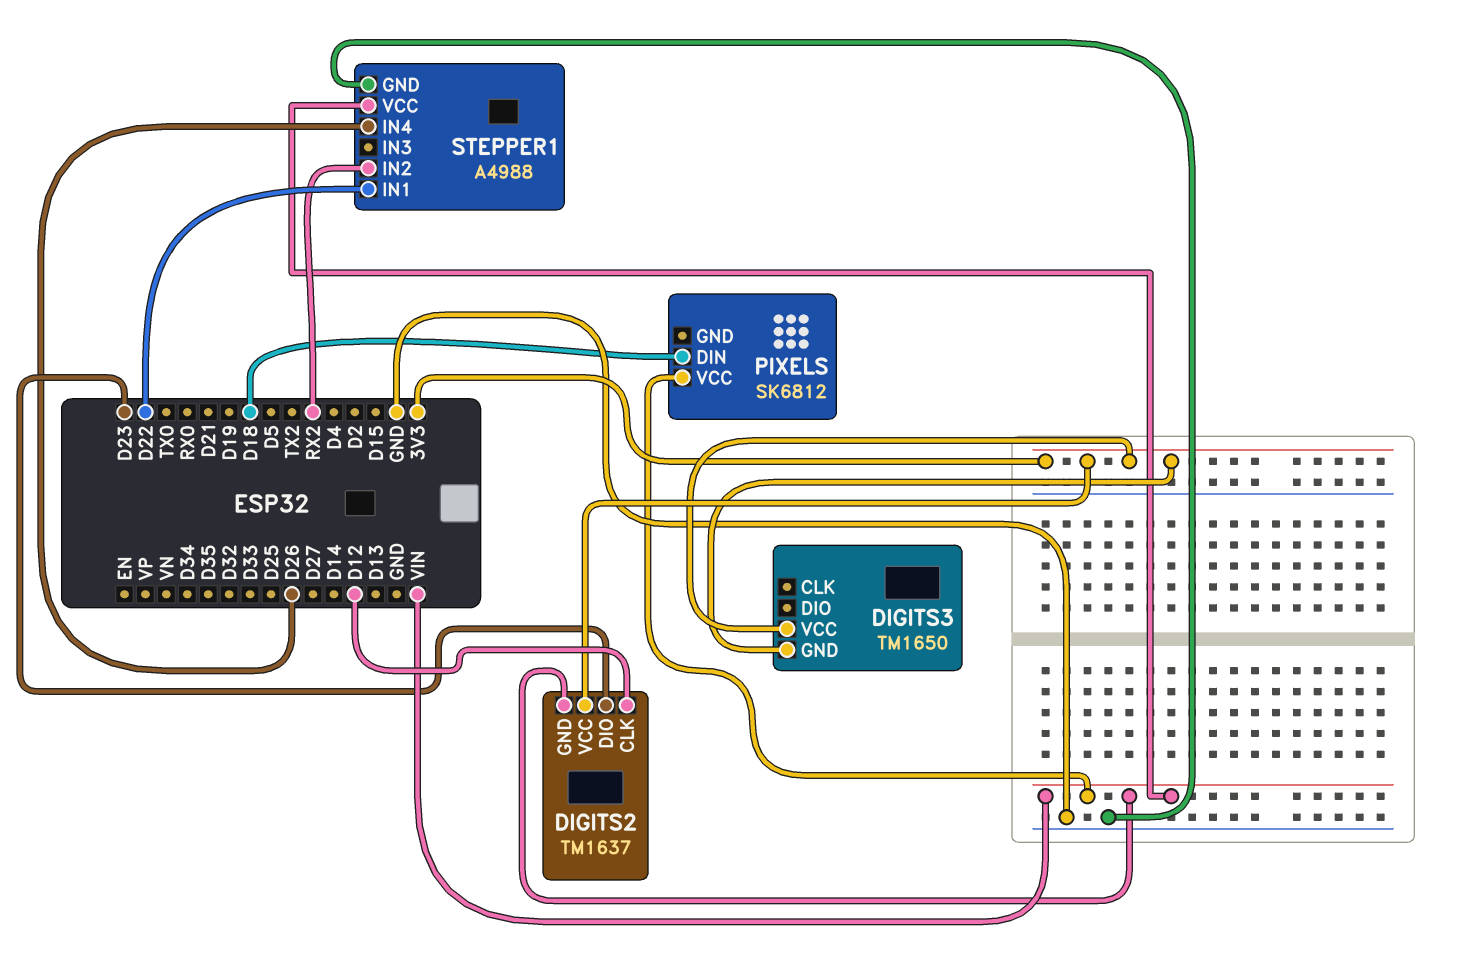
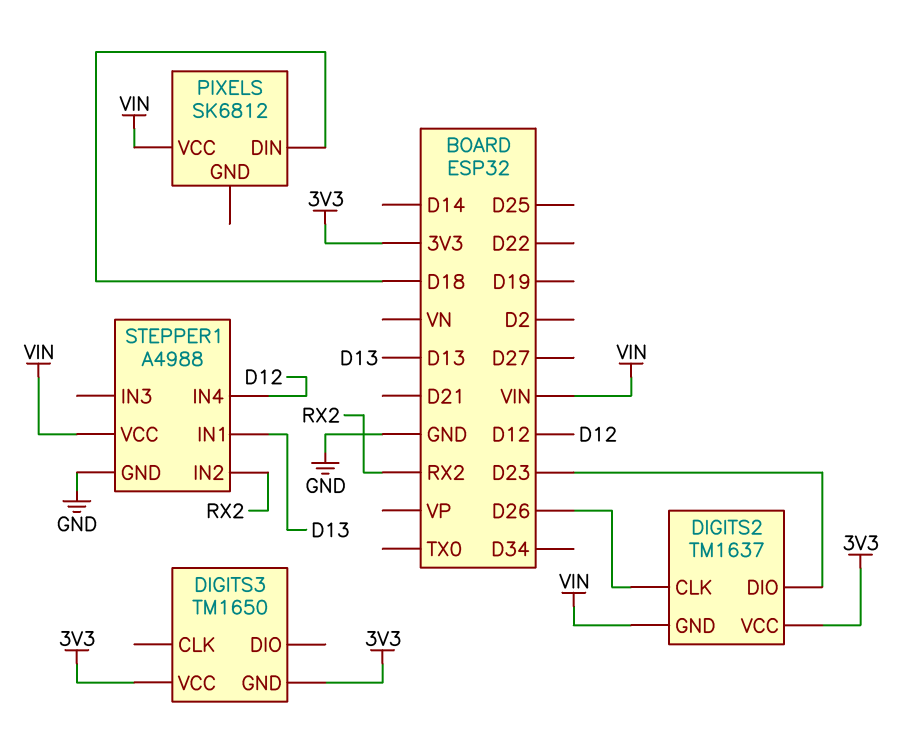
DIGITS2 pin CLK: D12 -> D26
STEPPER1 pin IN1: D22 -> D13
STEPPER1 pin IN4: D26 -> D12

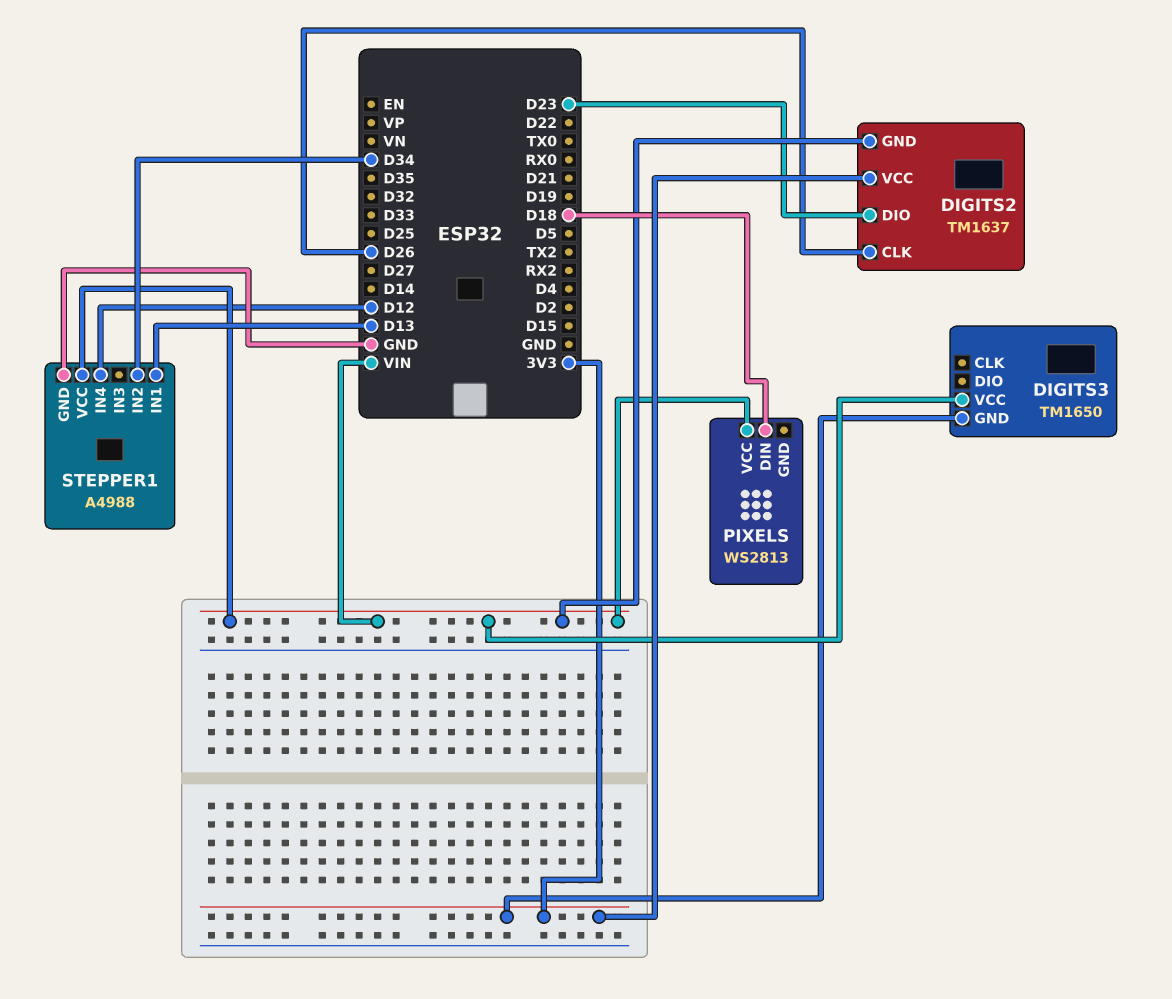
DIGITS3 pin VCC: 3V3 -> VIN
PIXELS: SK6812 -> WS2813
STEPPER1 pin IN2: RX2 -> D34

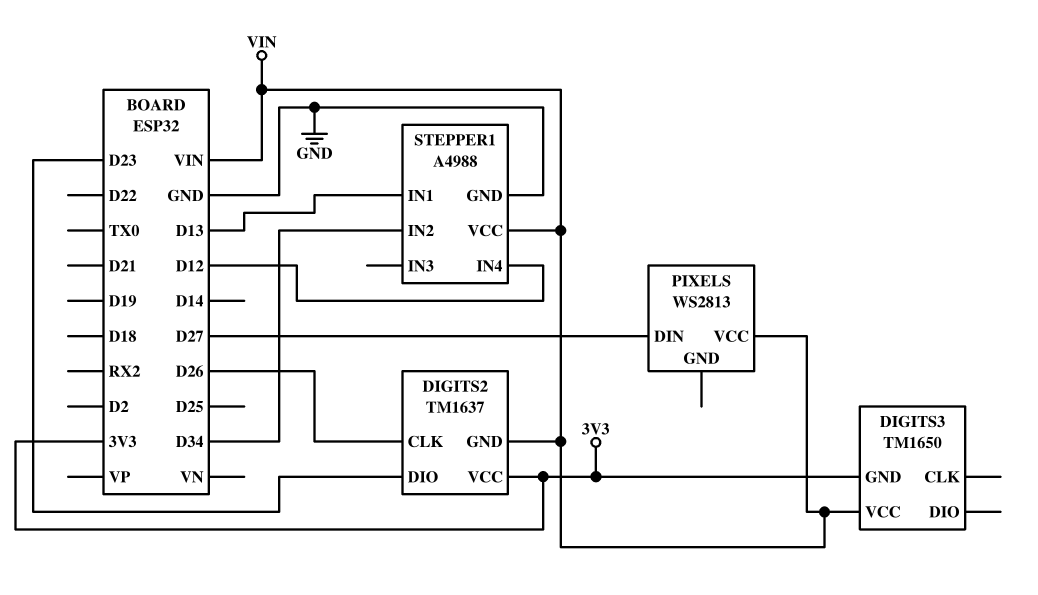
PIXELS pin DIN: D18 -> D27

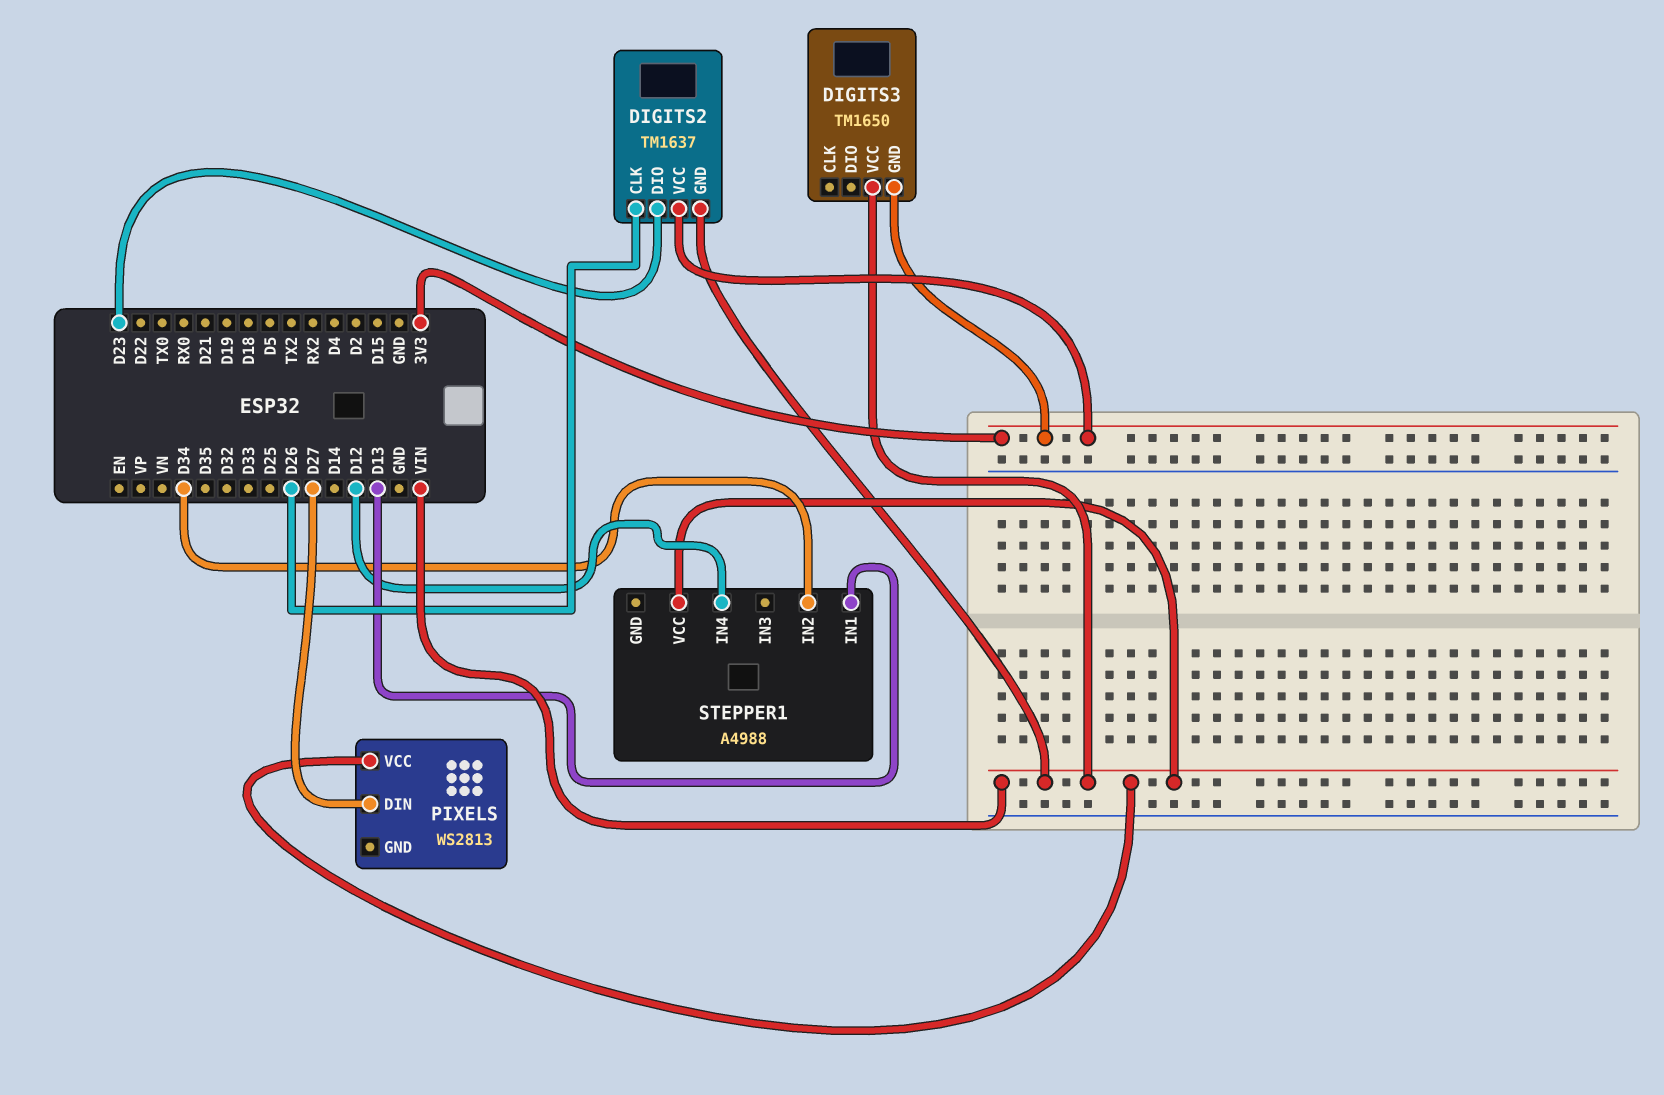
STEPPER1 pin GND: GND -> none

